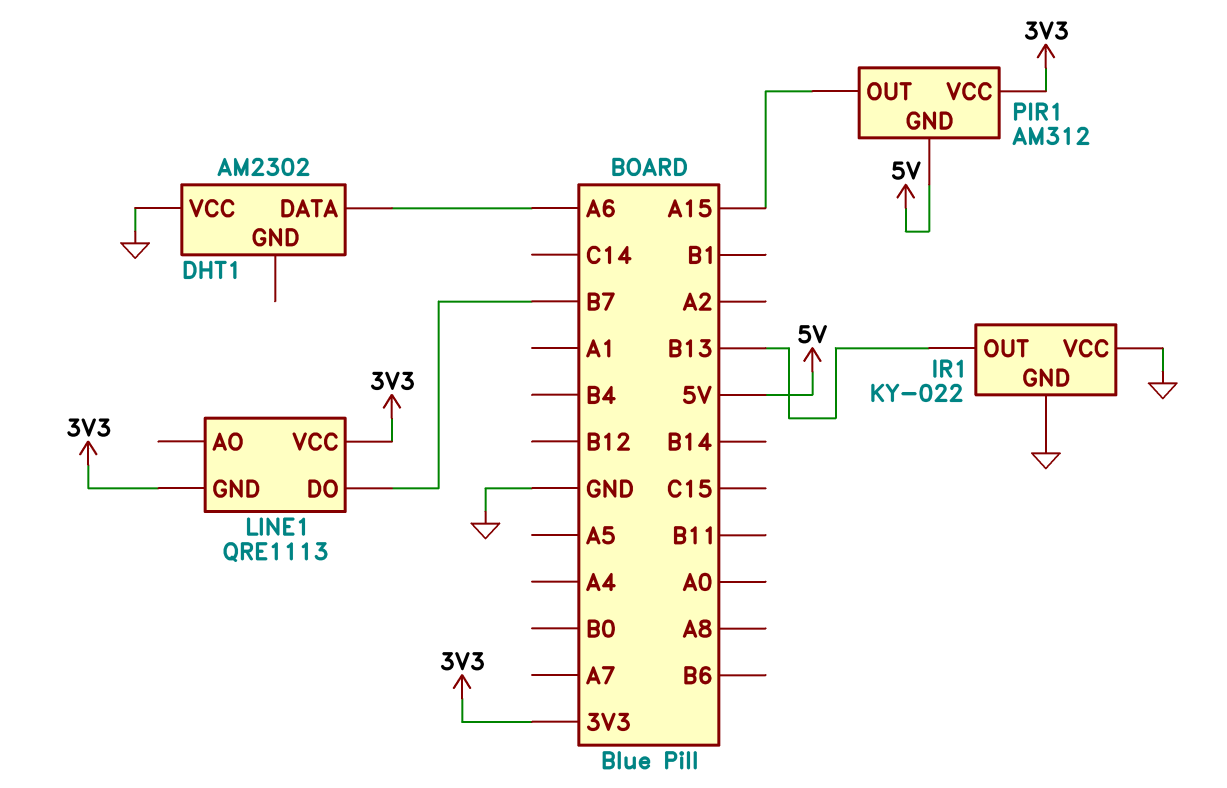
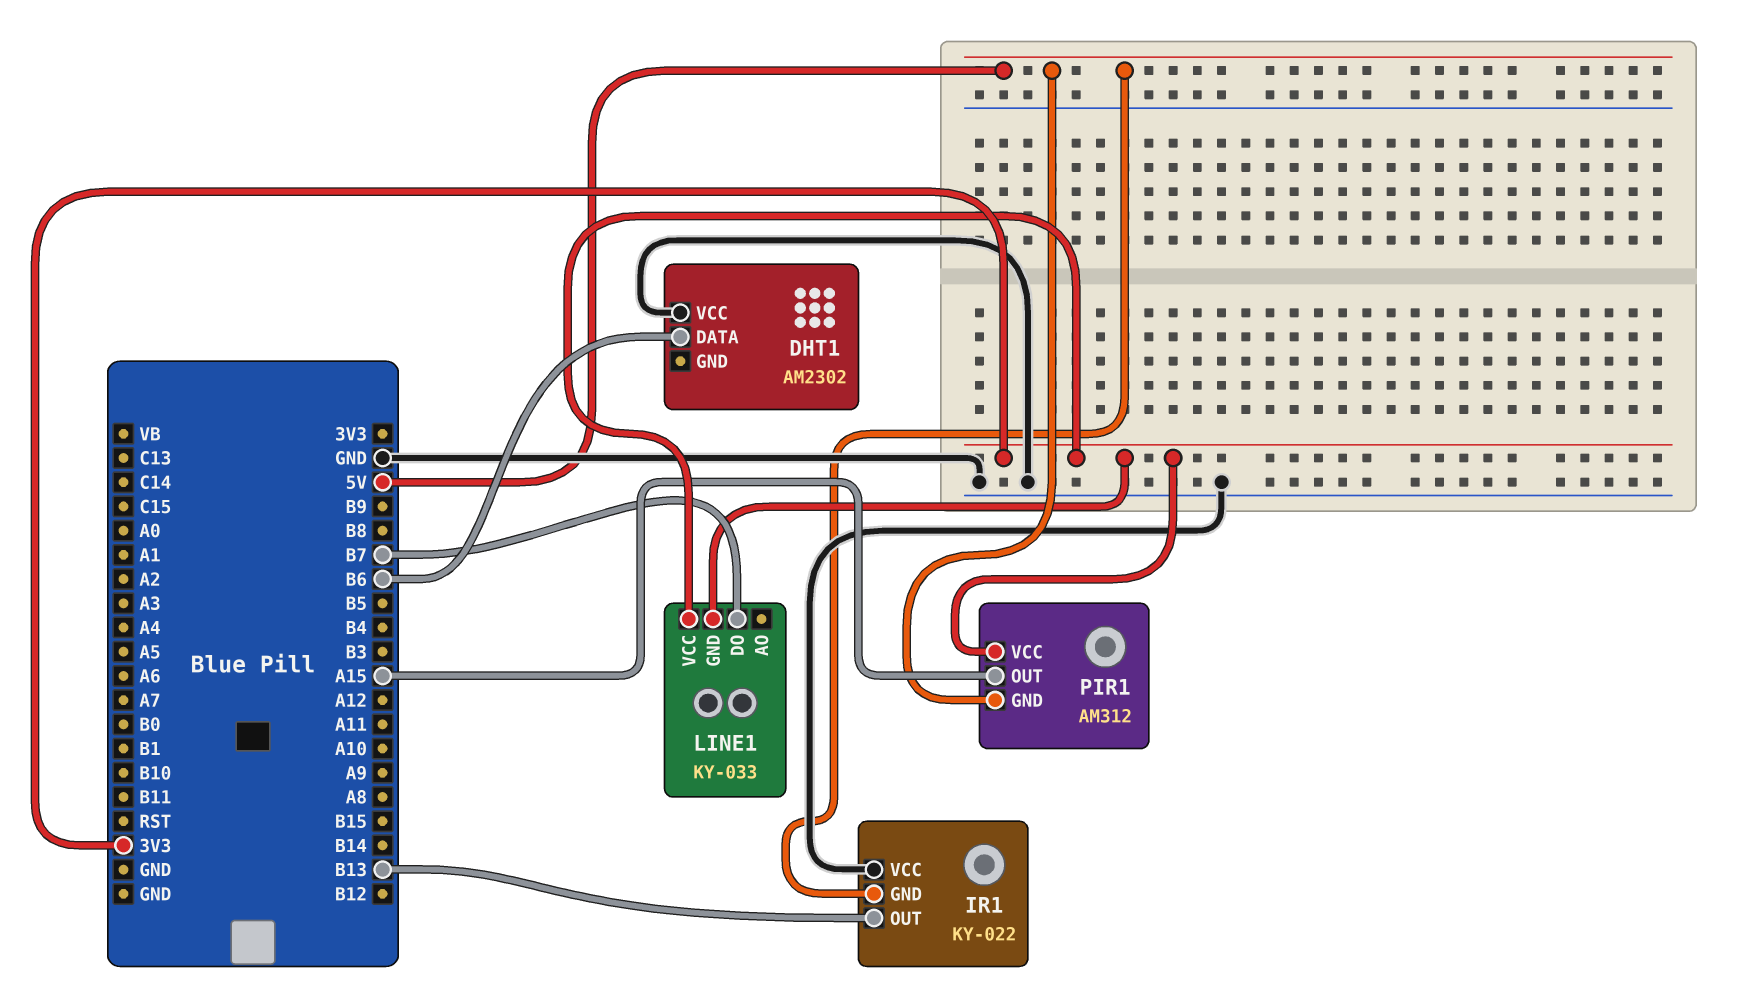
DHT1 pin DATA: A6 -> B6
IR1 pin GND: GND -> 5V
LINE1: QRE1113 -> KY-033

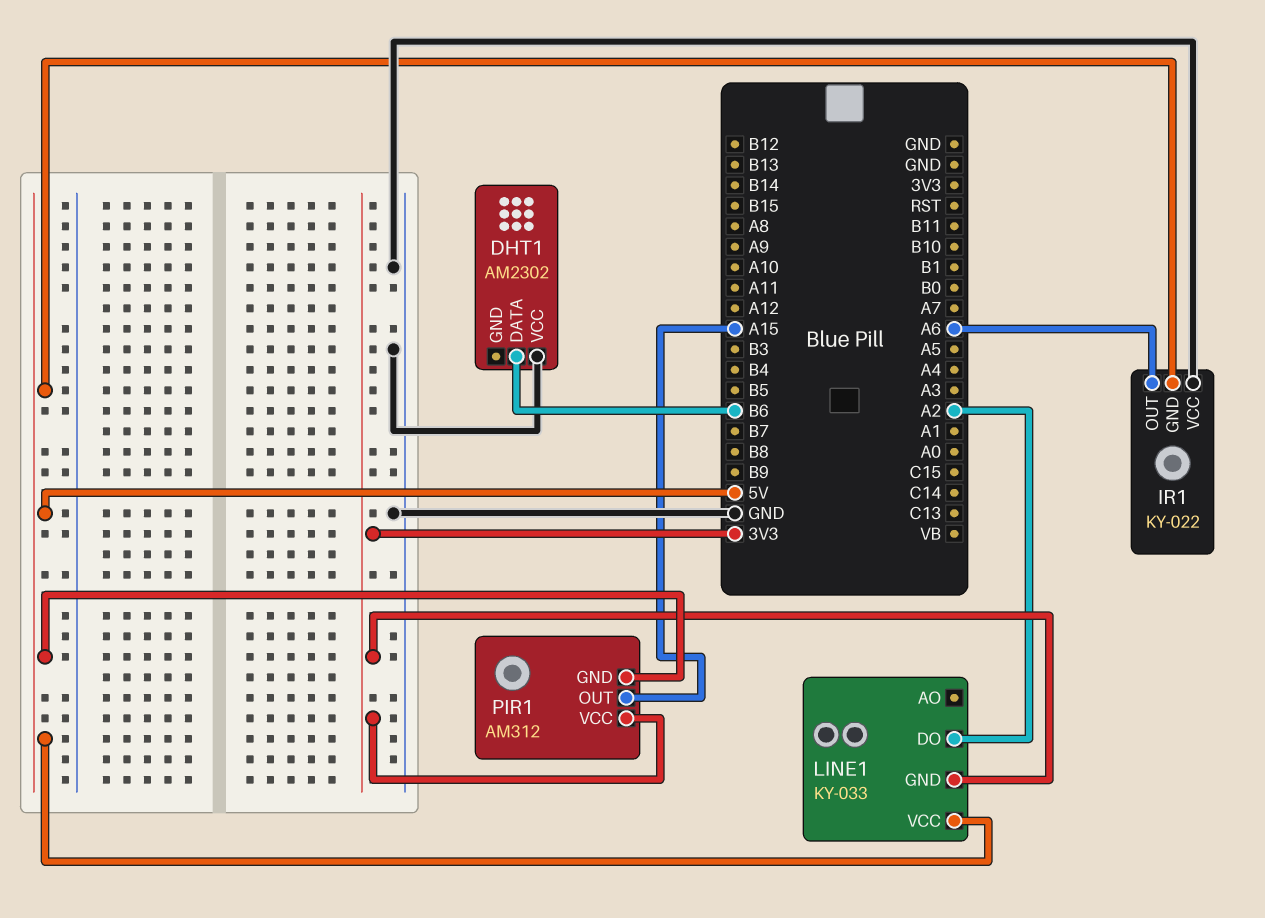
IR1 pin OUT: B13 -> A6
LINE1 pin DO: B7 -> A2
LINE1 pin VCC: 3V3 -> 5V

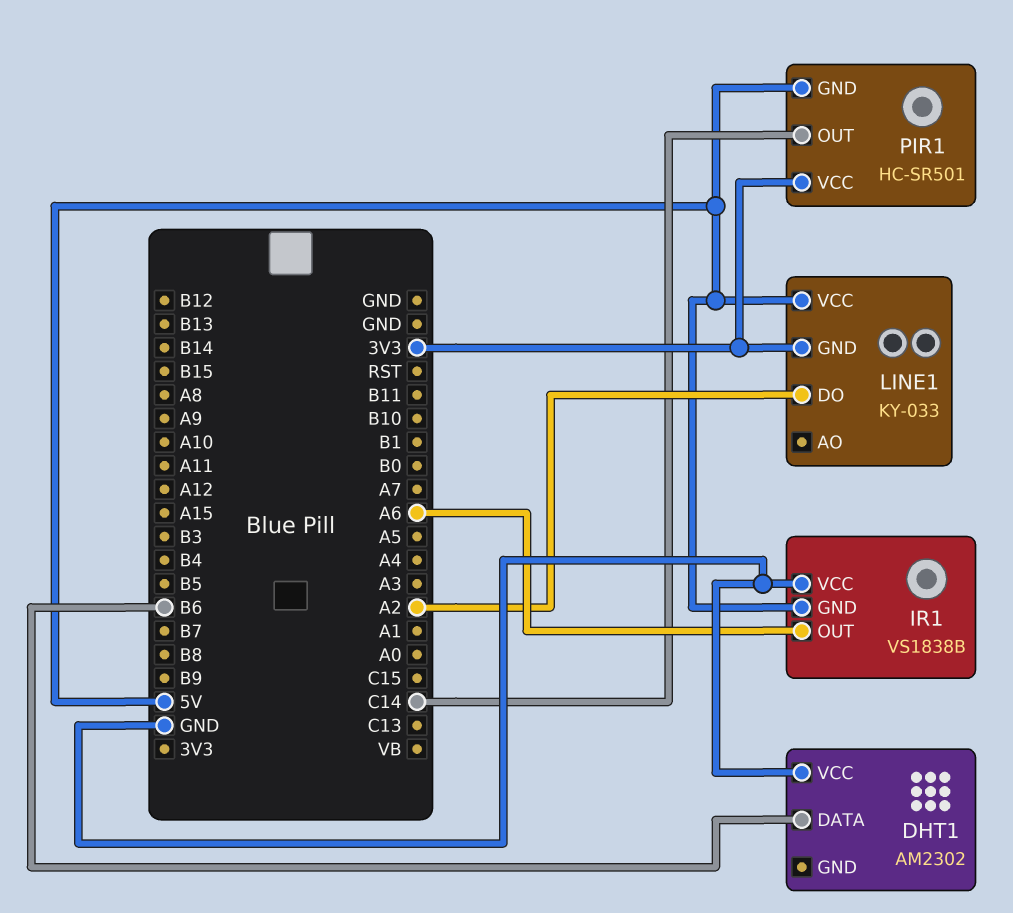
IR1: KY-022 -> VS1838B
PIR1: AM312 -> HC-SR501
PIR1 pin OUT: A15 -> C14

